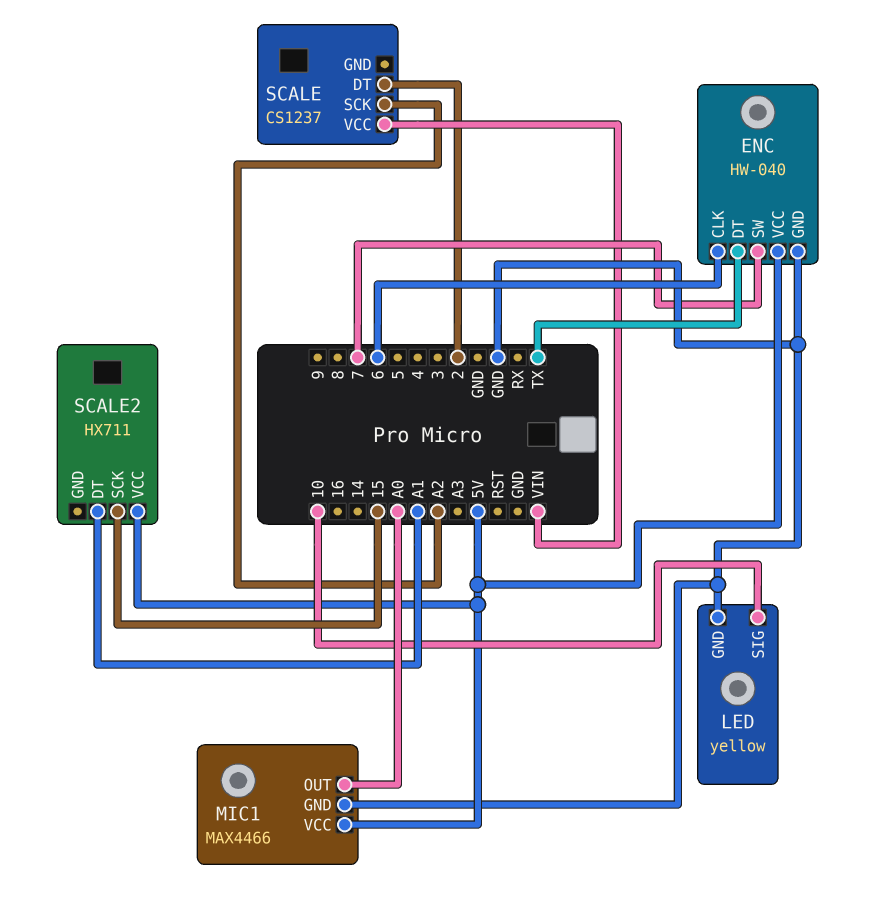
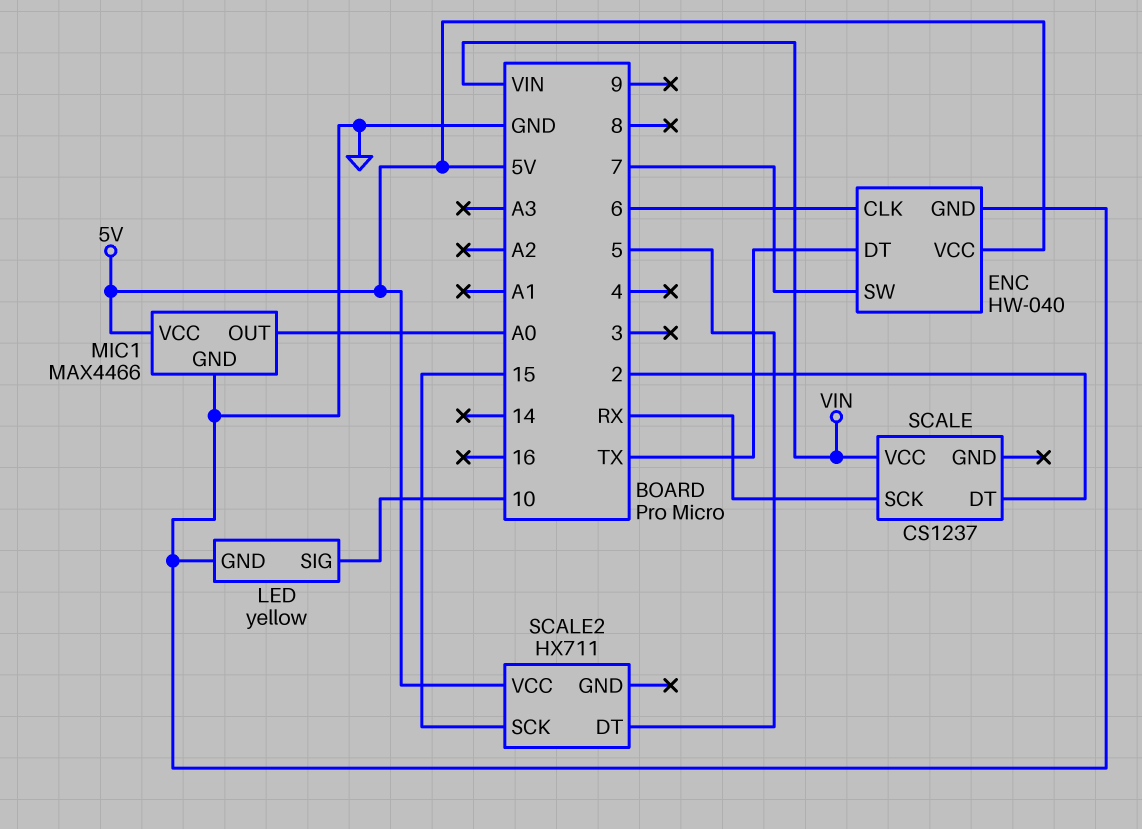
SCALE pin SCK: A2 -> RX
SCALE2 pin DT: A1 -> 5

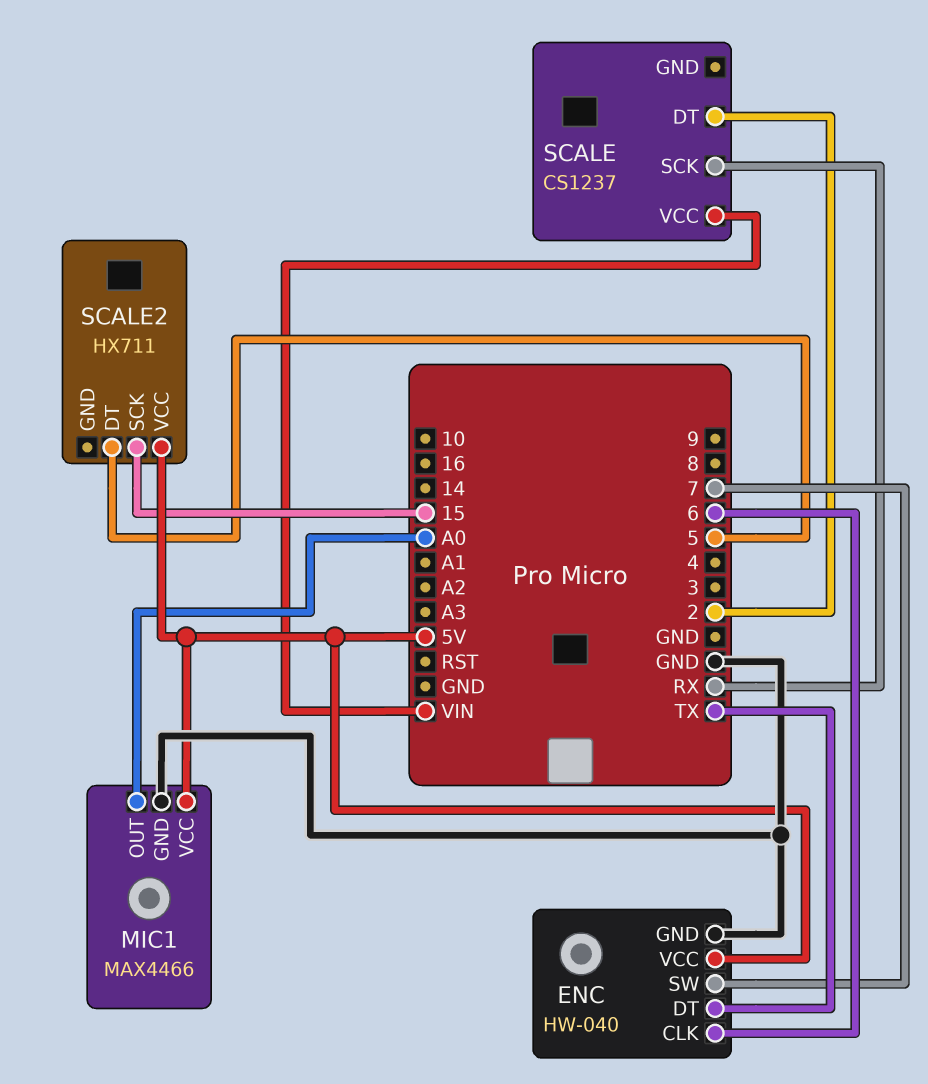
LED: yellow -> none
LED pin GND: GND -> none
LED pin SIG: 10 -> none

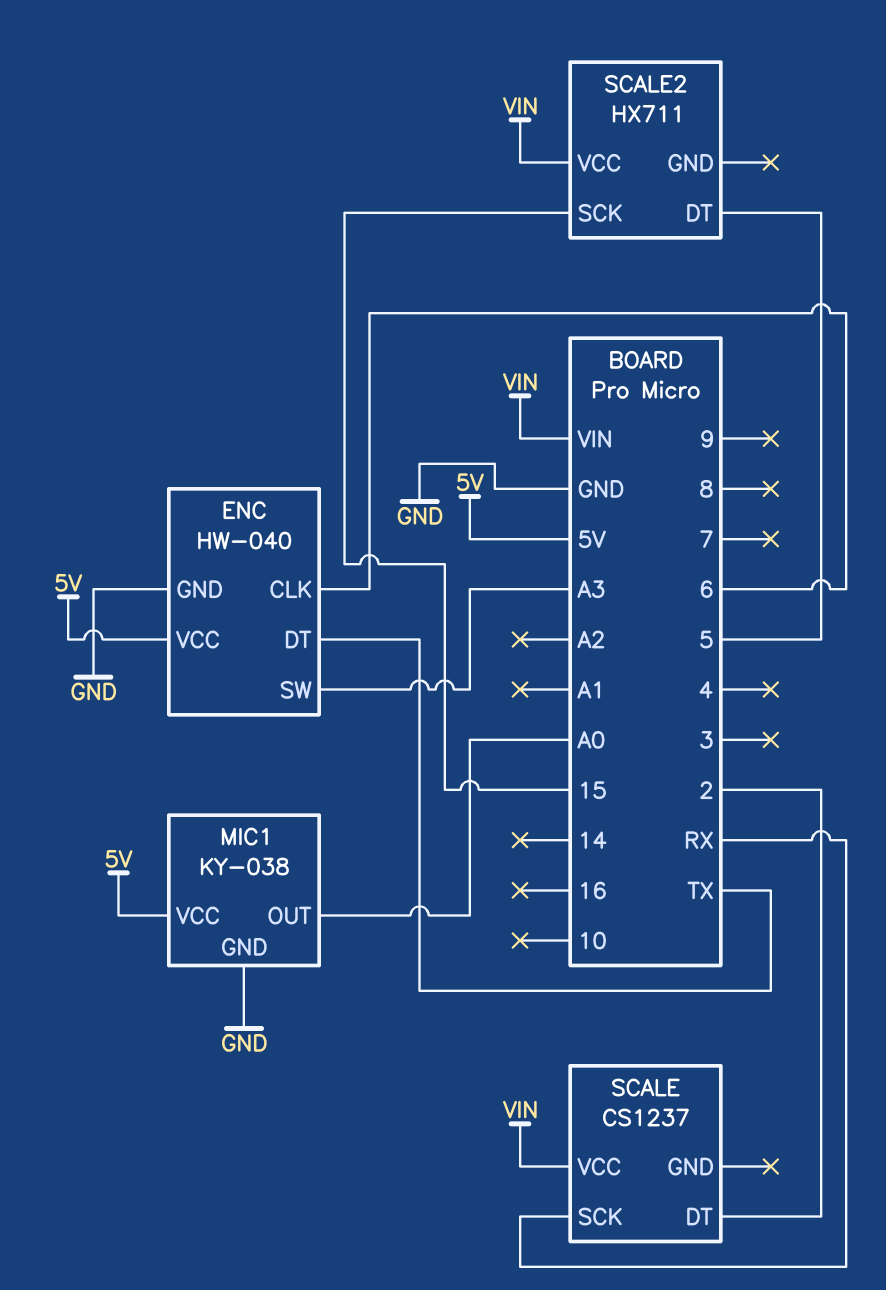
ENC pin SW: 7 -> A3
MIC1: MAX4466 -> KY-038
SCALE2 pin VCC: 5V -> VIN

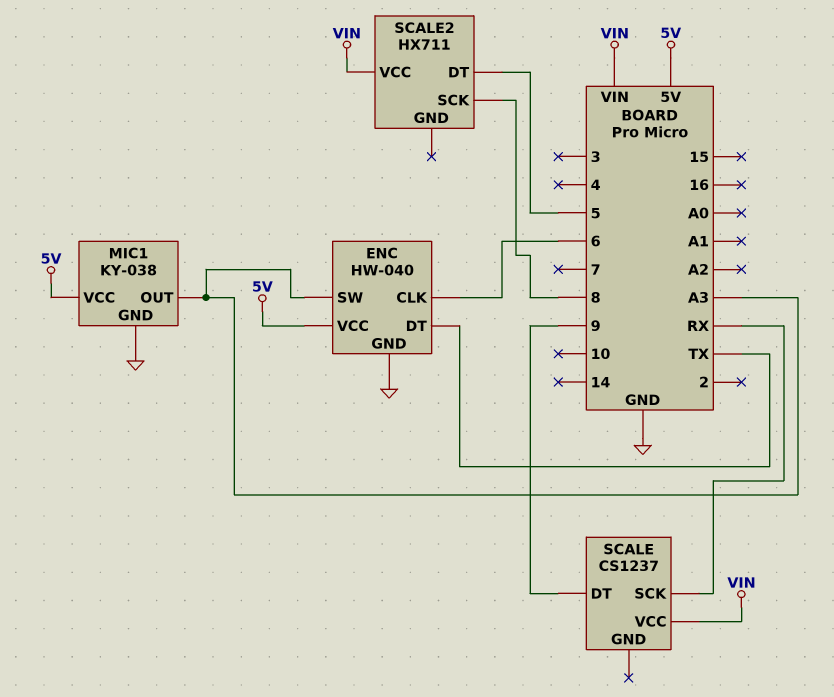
MIC1 pin OUT: A0 -> A3
SCALE pin DT: 2 -> 9
SCALE2 pin SCK: 15 -> 8

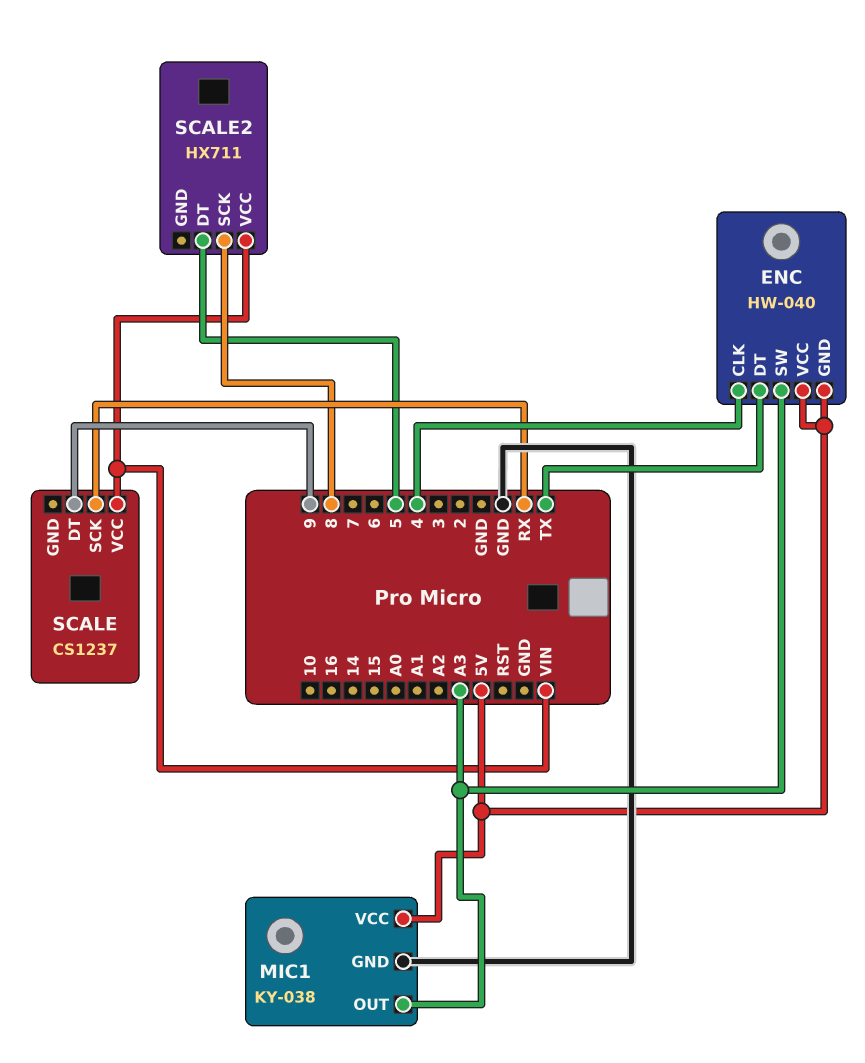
ENC pin CLK: 6 -> 4
ENC pin GND: GND -> 5V

